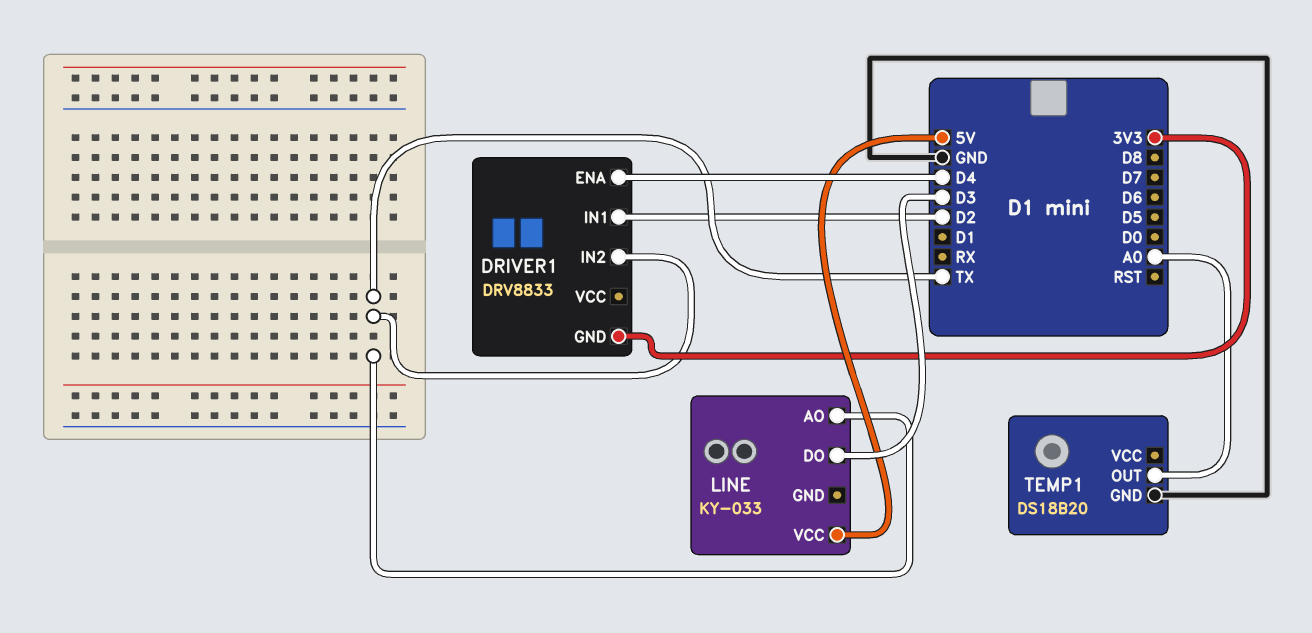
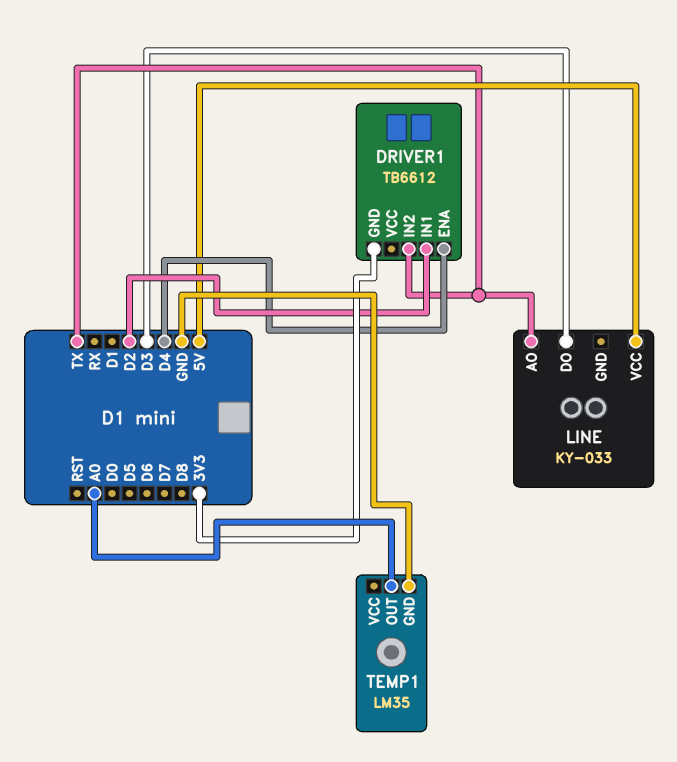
DRIVER1: DRV8833 -> TB6612
TEMP1: DS18B20 -> LM35

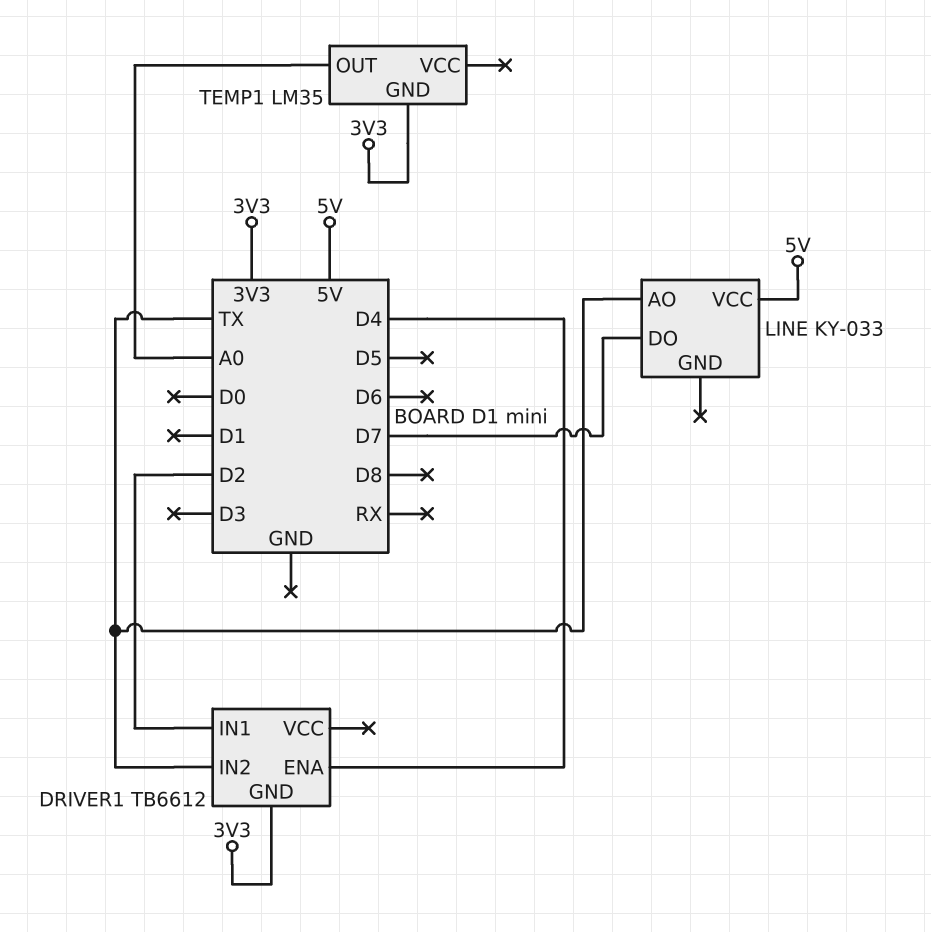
LINE pin DO: D3 -> D7
TEMP1 pin GND: GND -> 3V3

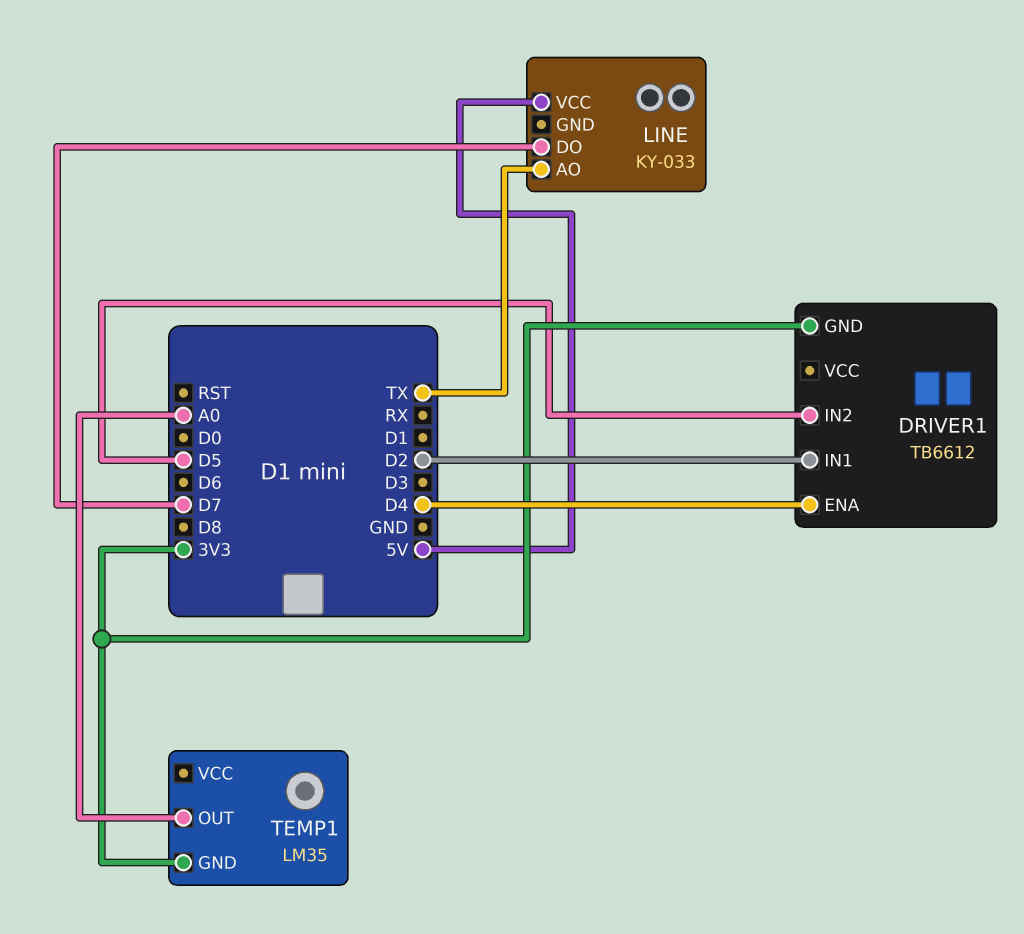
DRIVER1 pin IN2: TX -> D5

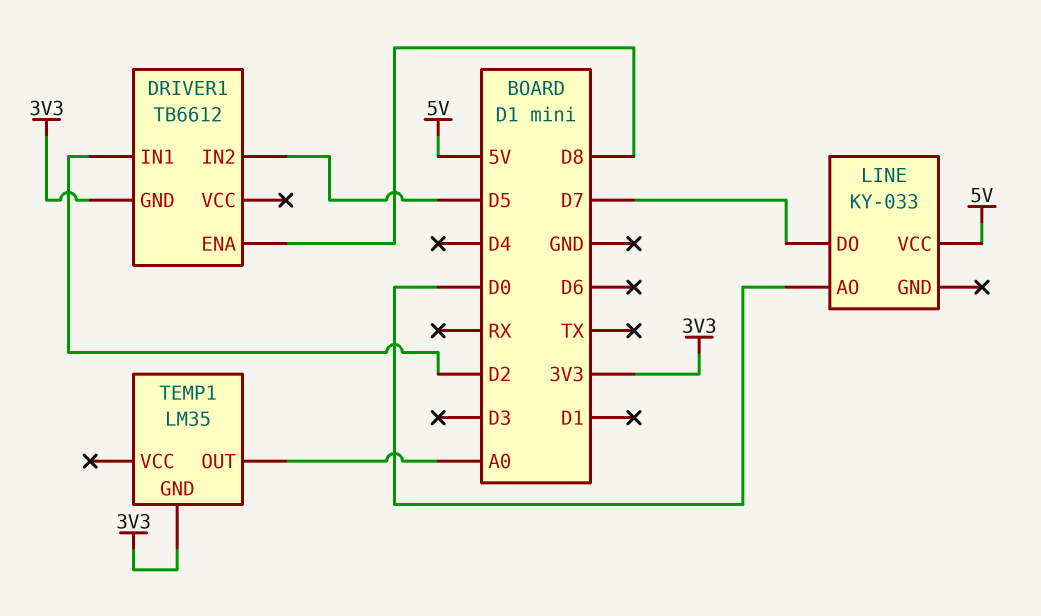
DRIVER1 pin ENA: D4 -> D8
LINE pin AO: TX -> D0

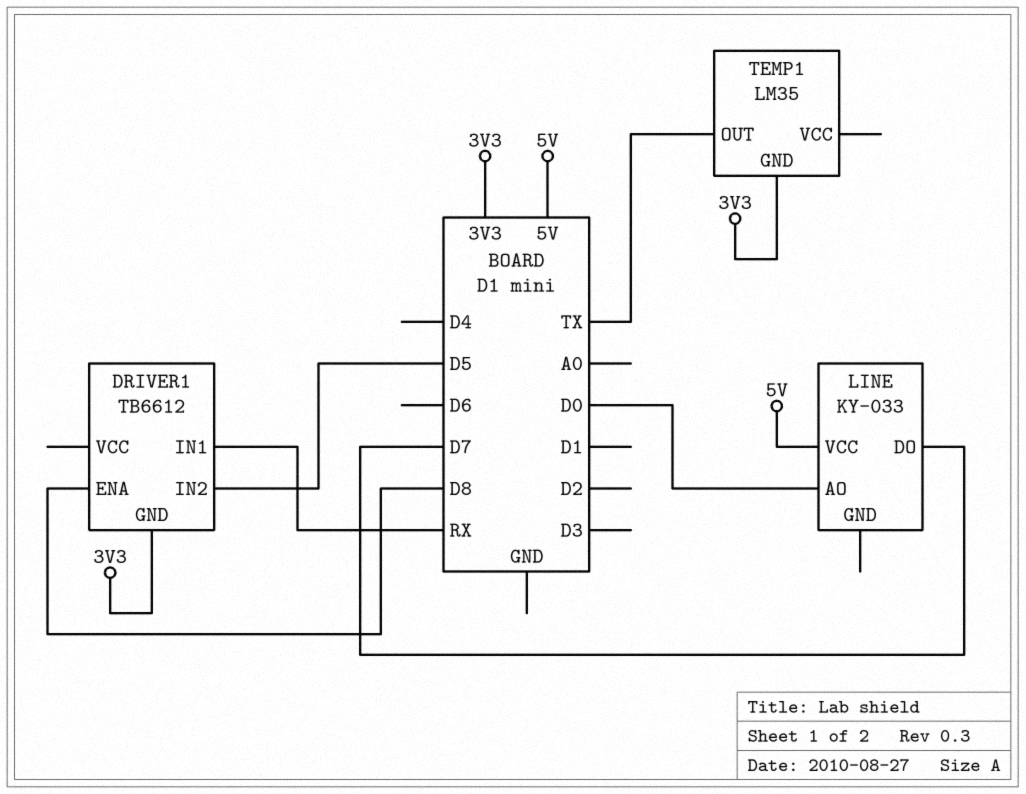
DRIVER1 pin IN1: D2 -> RX
TEMP1 pin OUT: A0 -> TX

